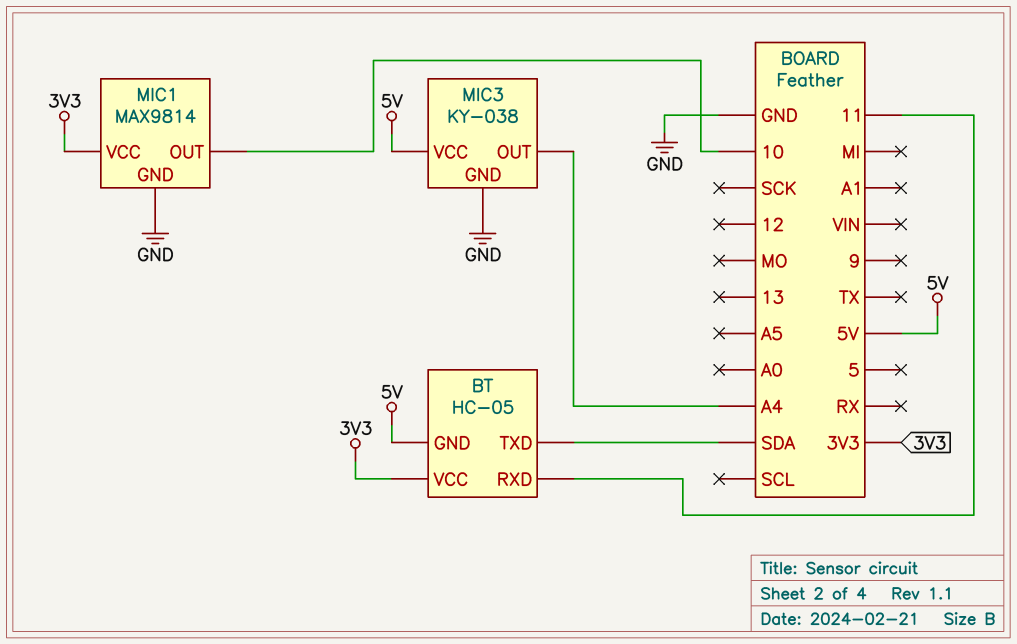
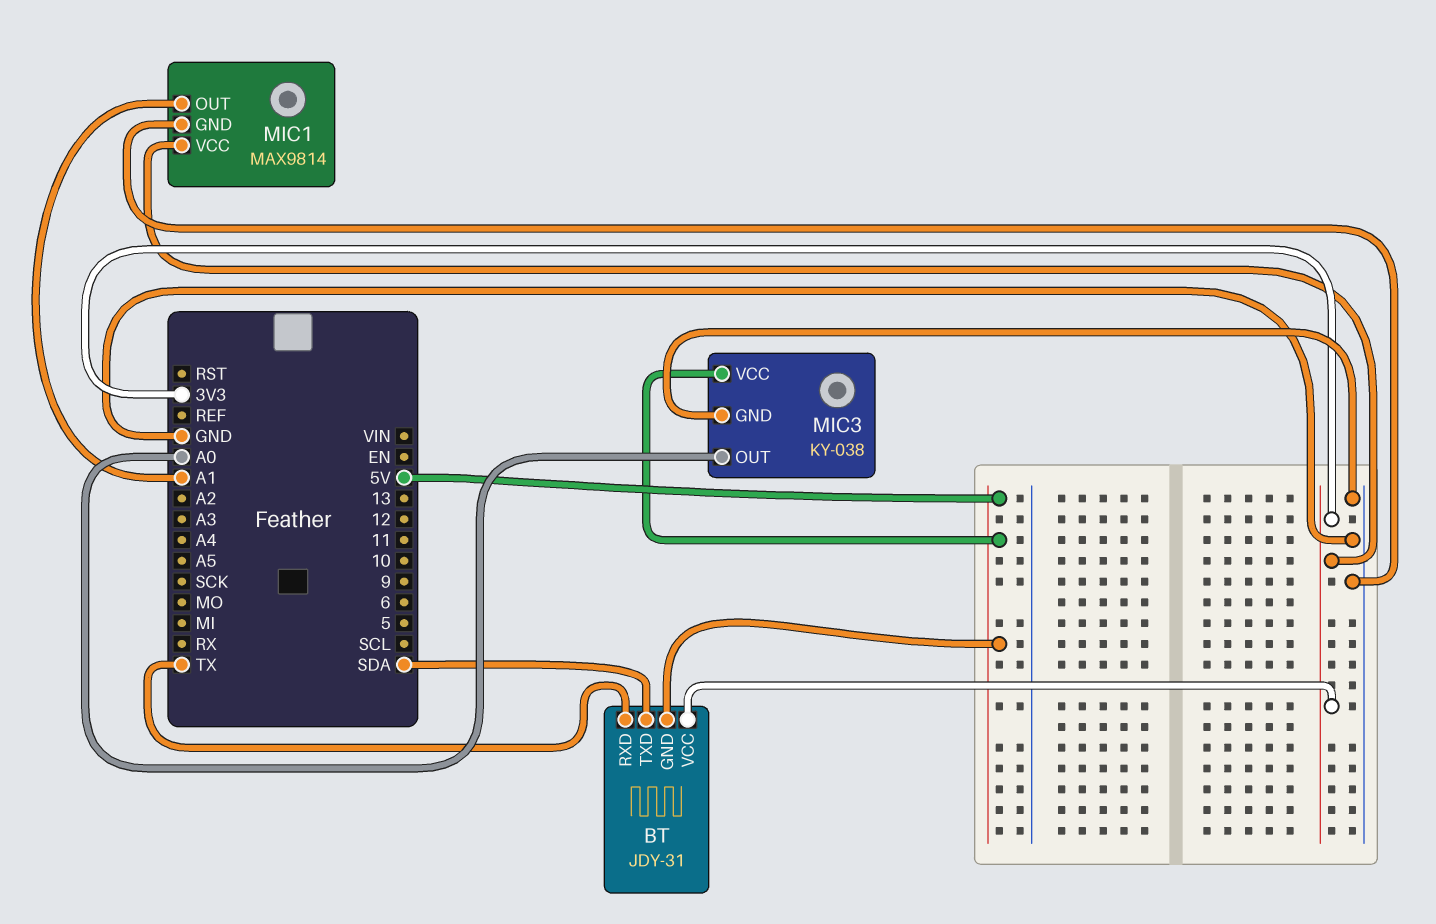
BT: HC-05 -> JDY-31
BT pin RXD: 11 -> TX
MIC1 pin OUT: 10 -> A1
MIC3 pin OUT: A4 -> A0

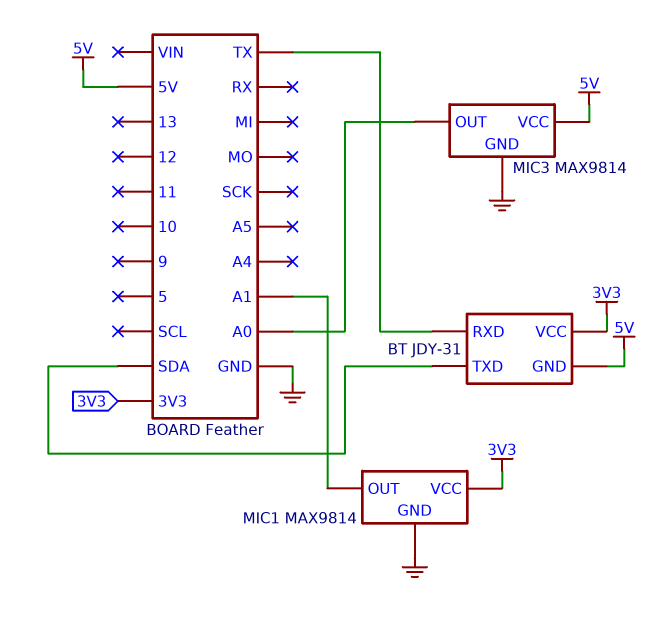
MIC3: KY-038 -> MAX9814

